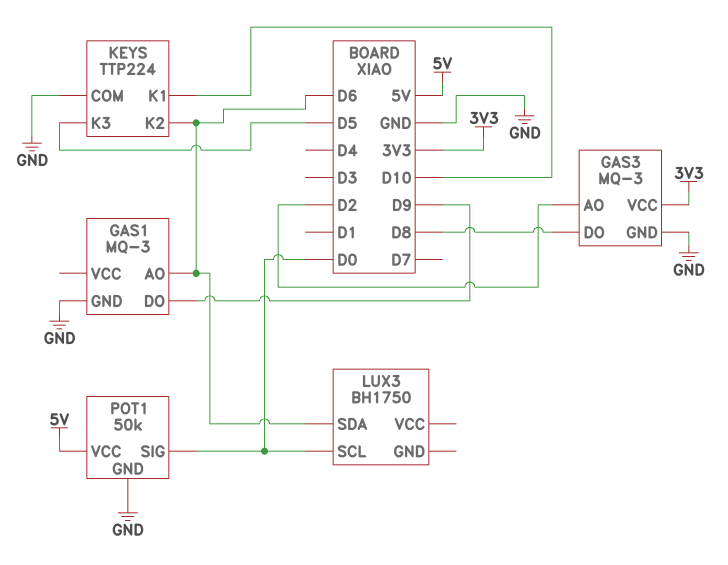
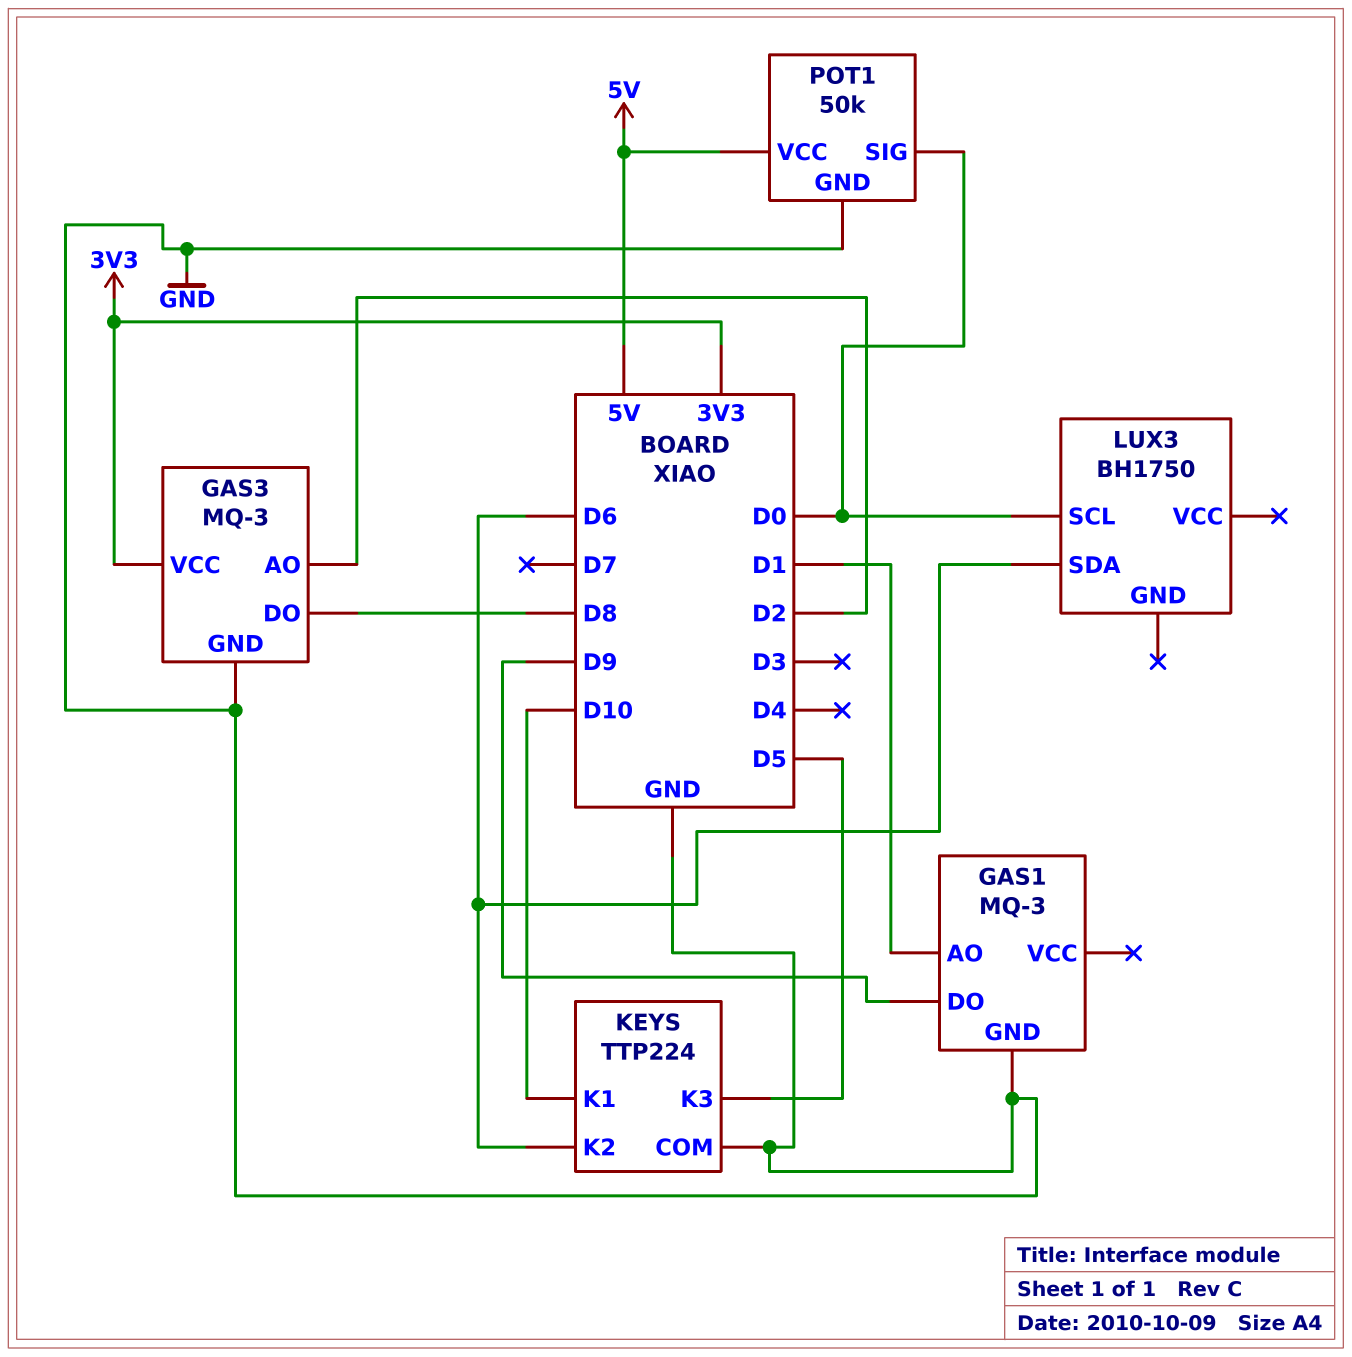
GAS1 pin AO: D6 -> D1

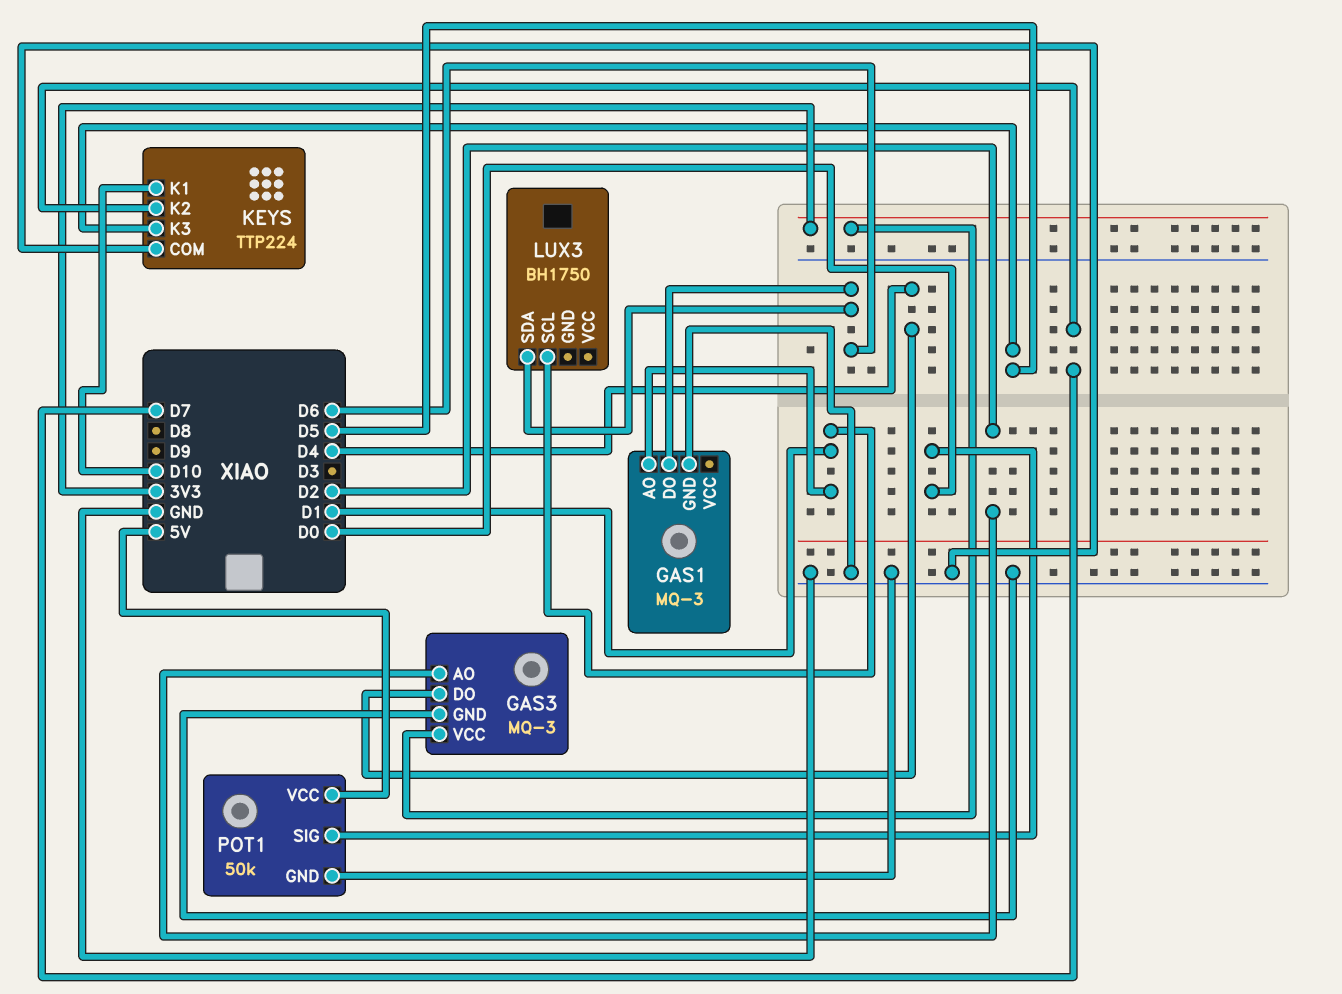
GAS1 pin DO: D9 -> D6
GAS3 pin DO: D8 -> D4
KEYS pin K2: D6 -> D7
LUX3 pin SCL: D0 -> D1

